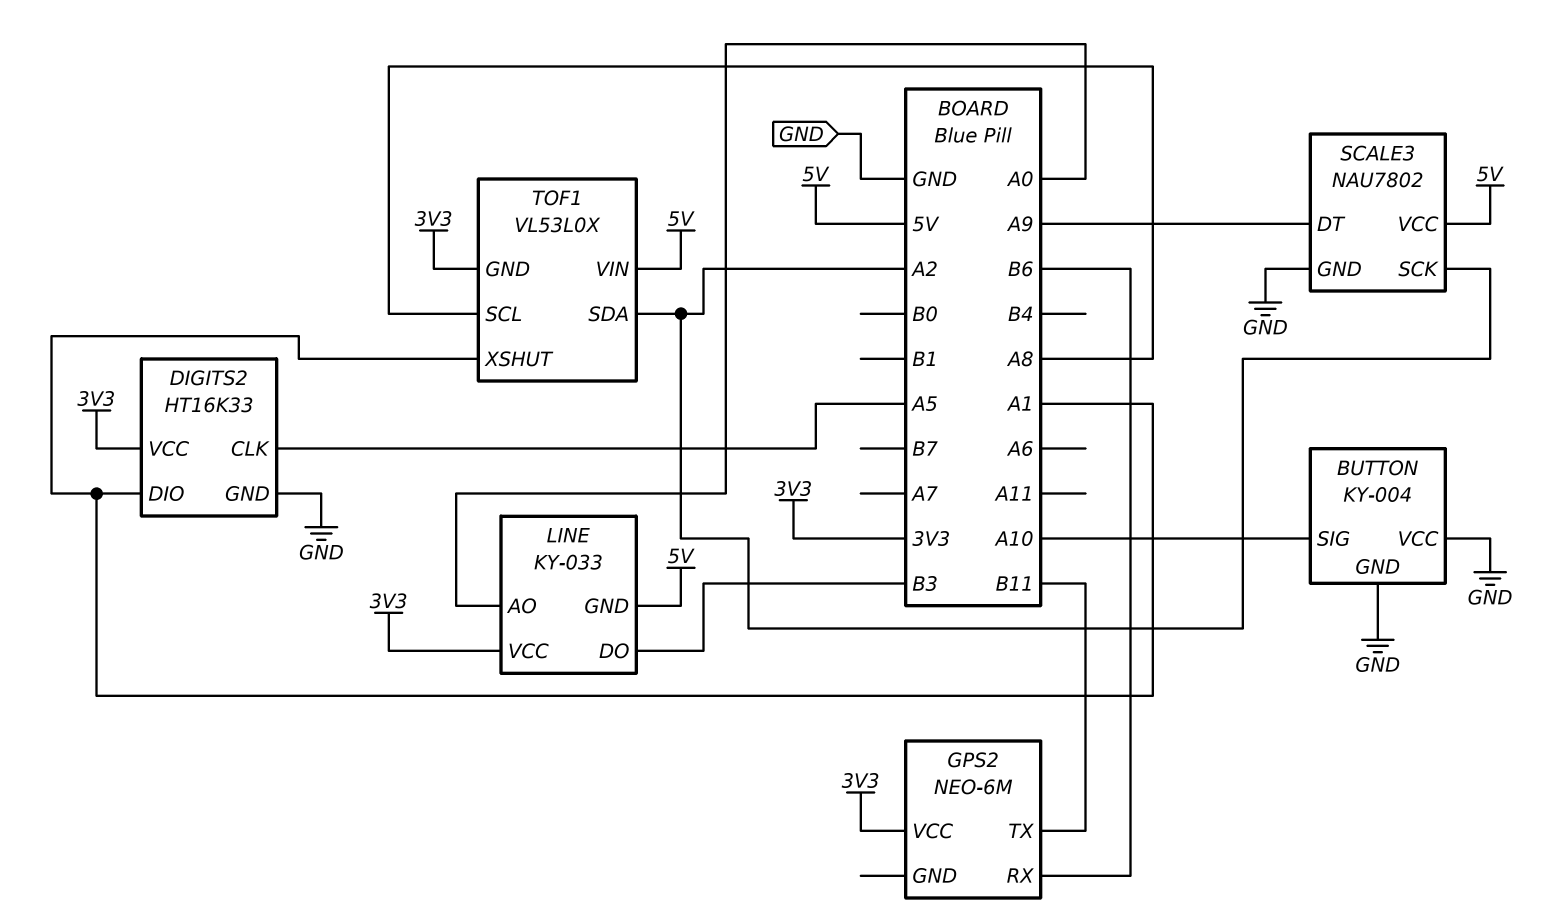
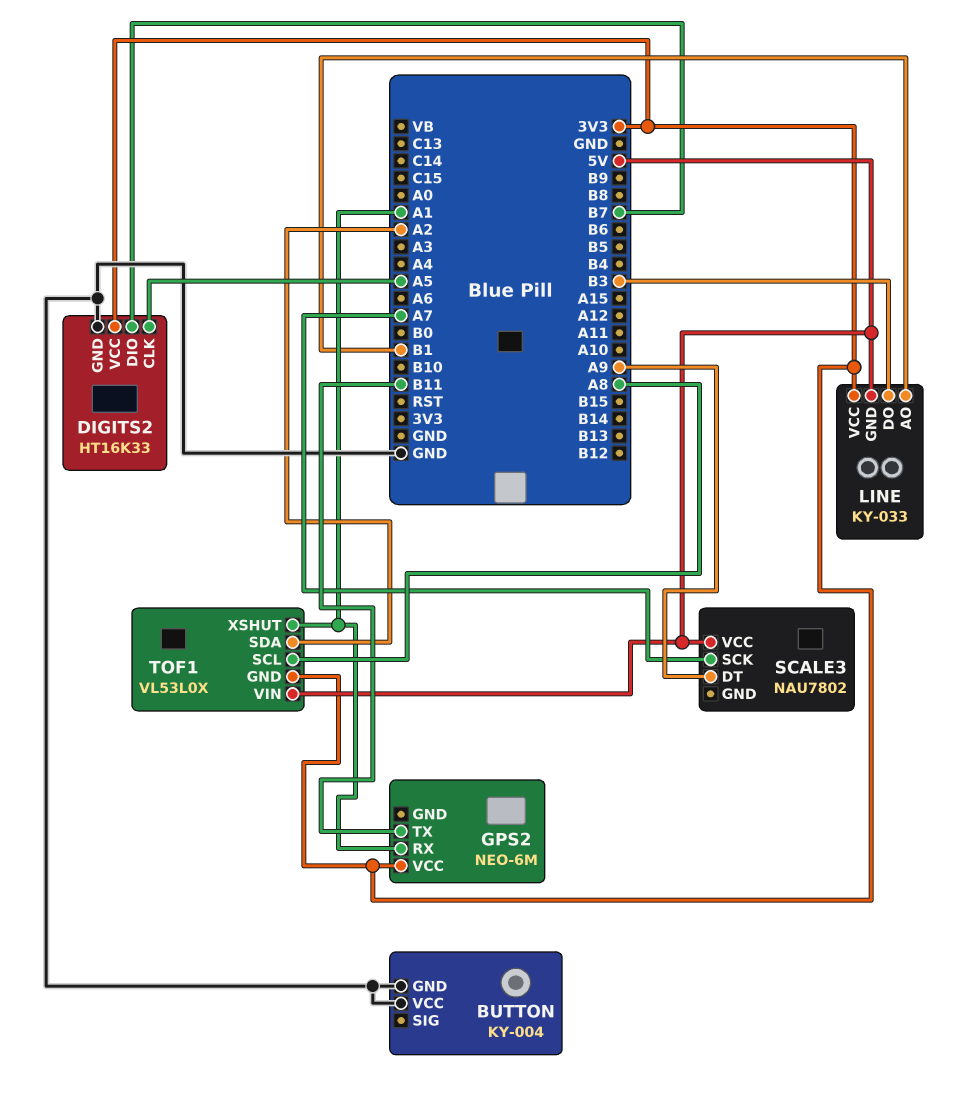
BUTTON pin SIG: A10 -> none
DIGITS2 pin DIO: A1 -> B7
GPS2 pin RX: B6 -> A1
LINE pin AO: A0 -> B1
SCALE3 pin GND: GND -> none
SCALE3 pin SCK: A2 -> A7

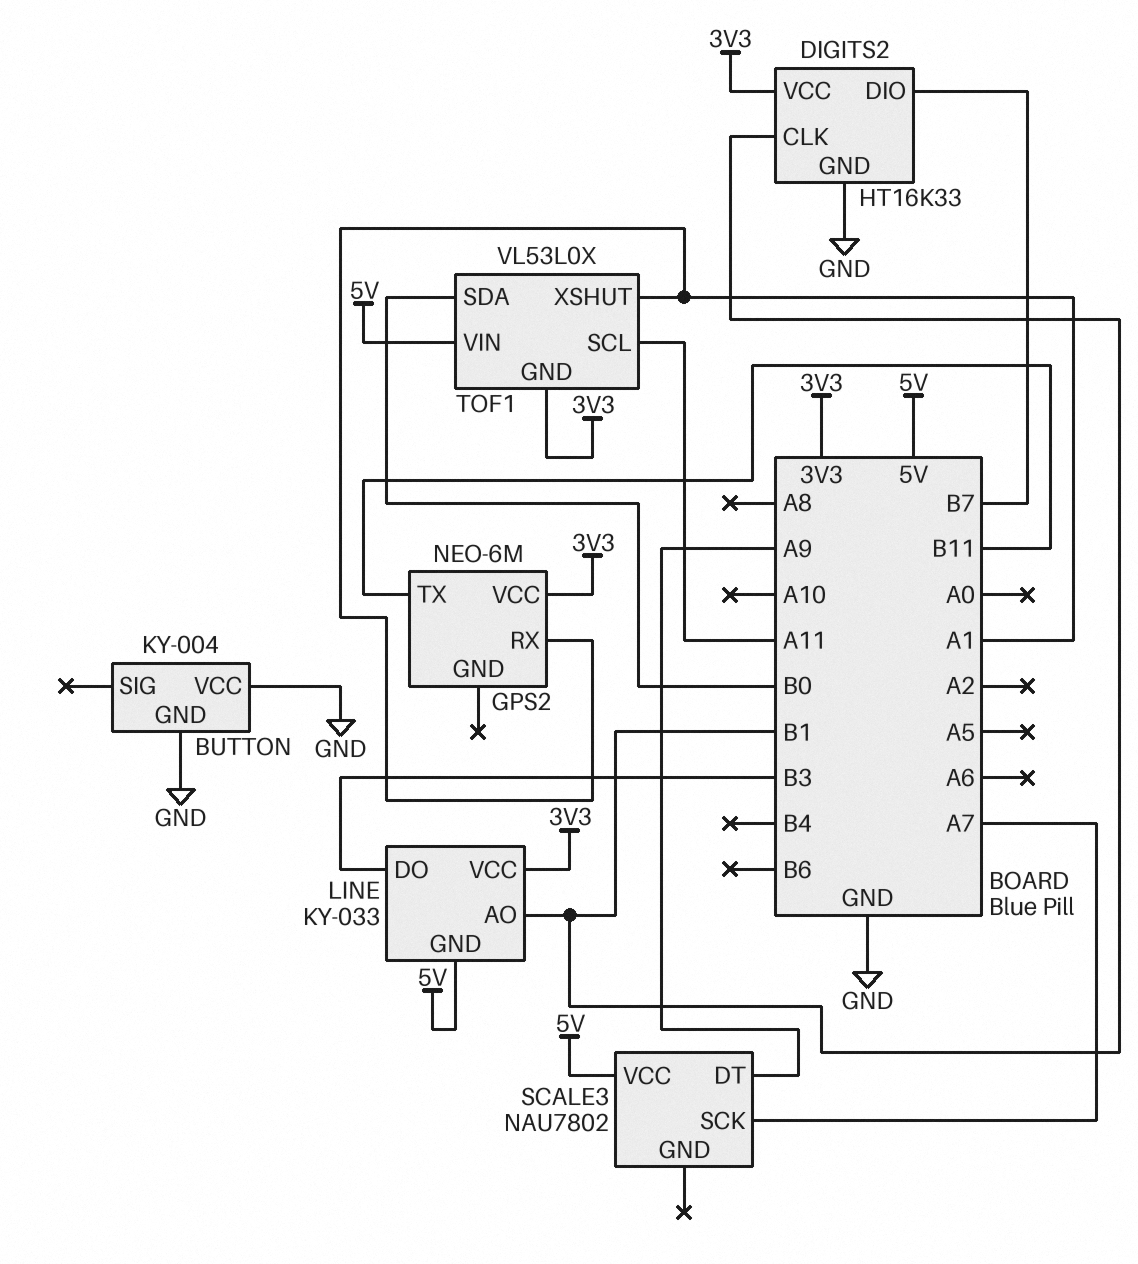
DIGITS2 pin CLK: A5 -> B1
TOF1 pin SCL: A8 -> A11
TOF1 pin SDA: A2 -> B0

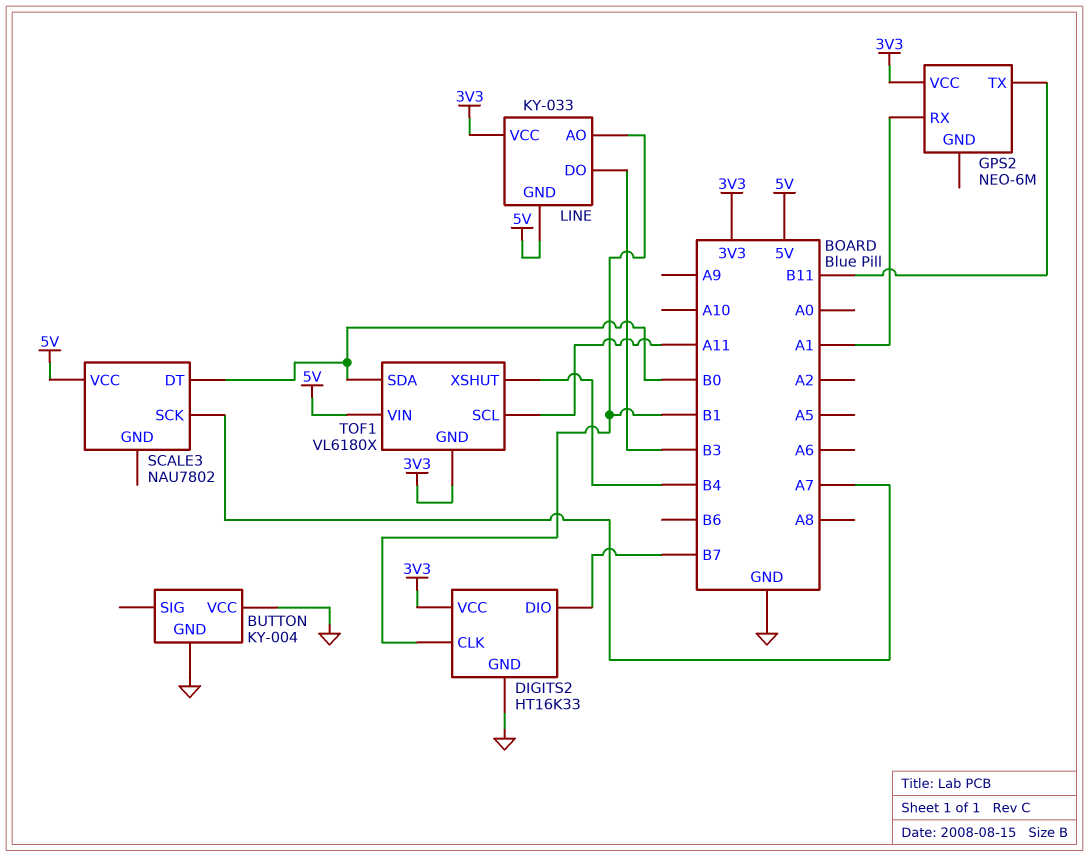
SCALE3 pin DT: A9 -> B0
TOF1: VL53L0X -> VL6180X
TOF1 pin XSHUT: A1 -> B4

